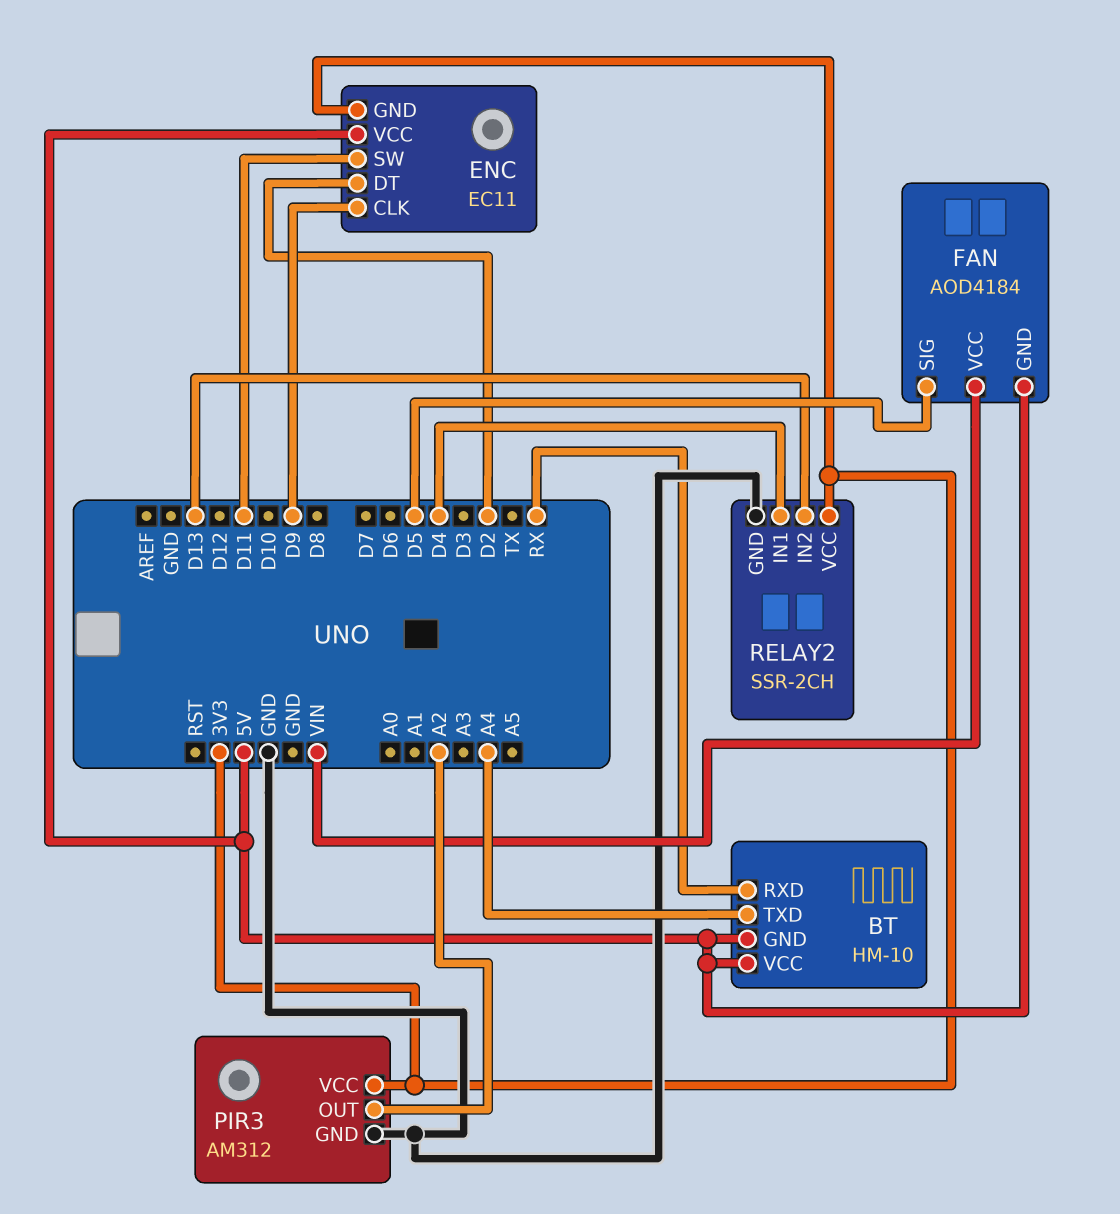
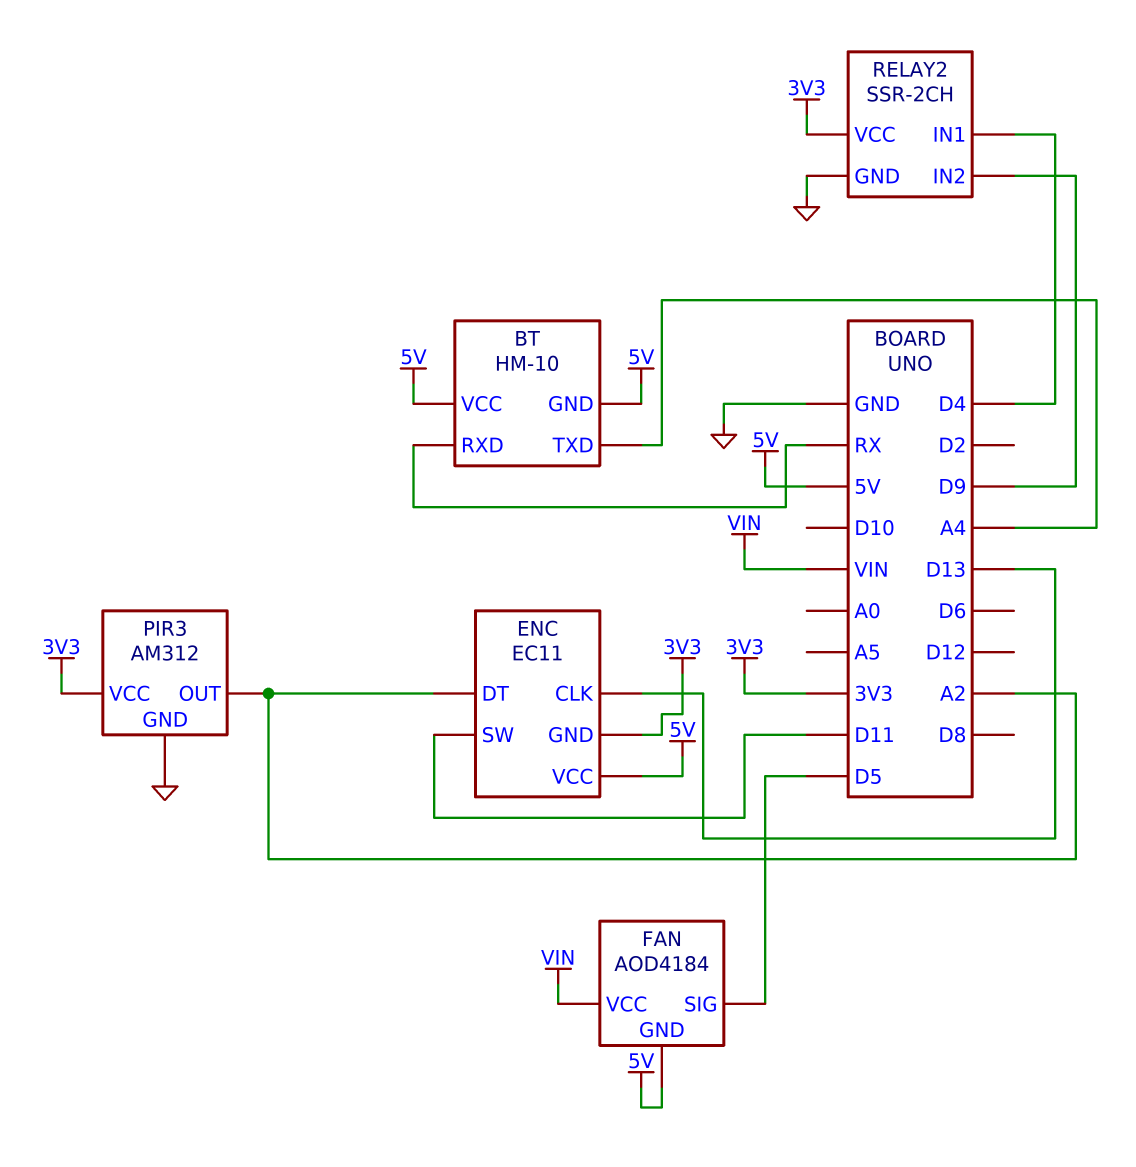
ENC pin CLK: D9 -> D13
ENC pin DT: D2 -> A2
RELAY2 pin IN2: D13 -> D9

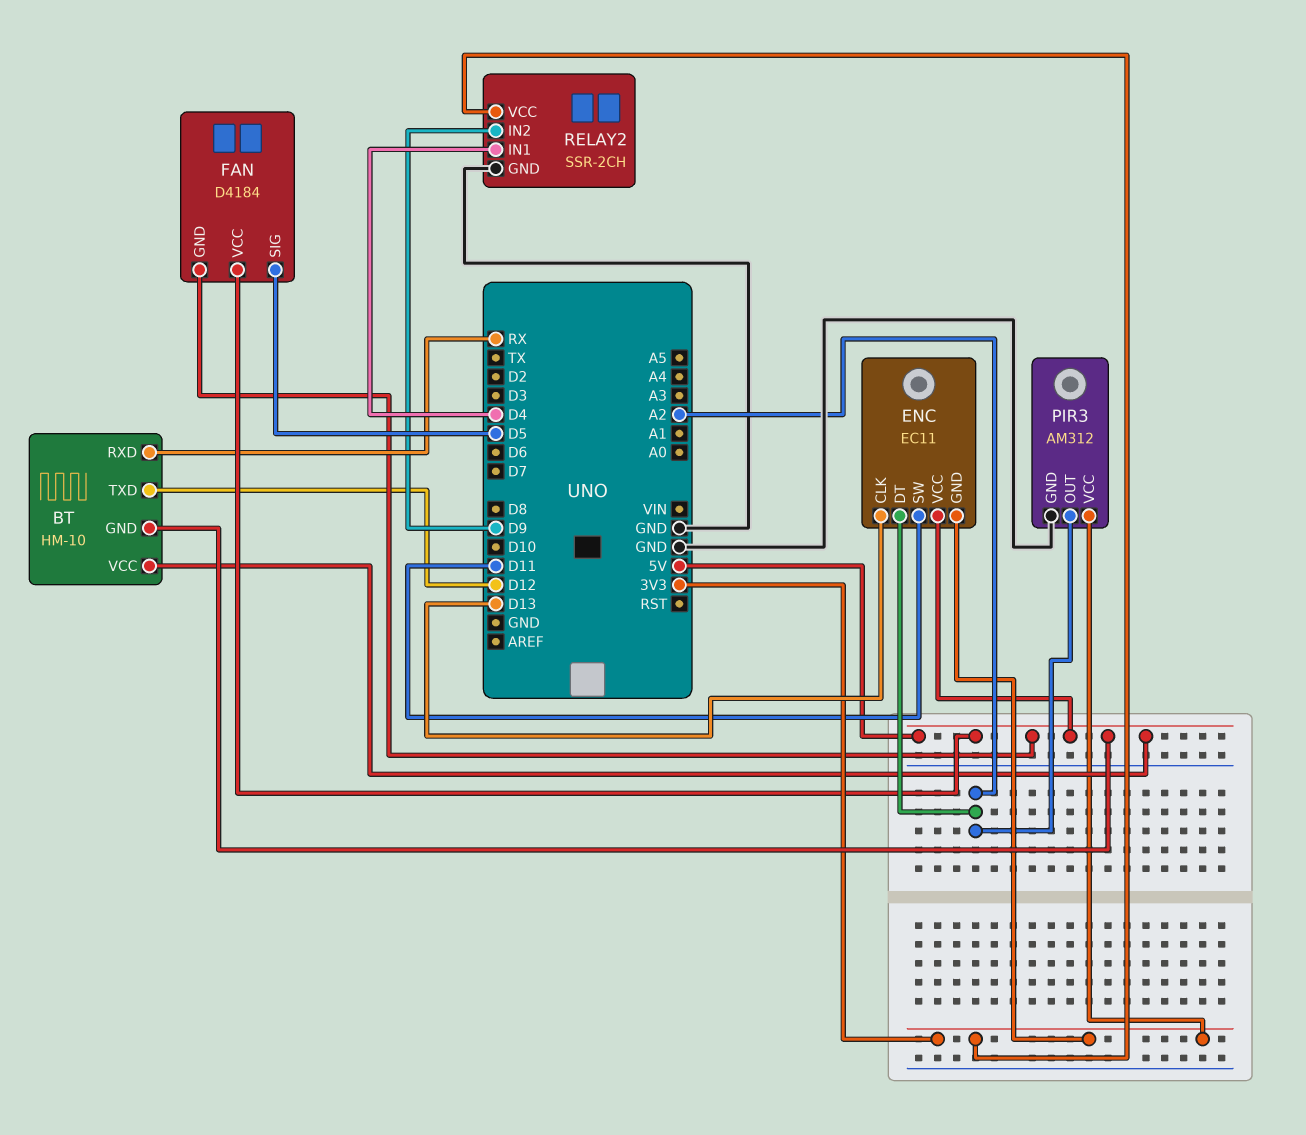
BT pin TXD: A4 -> D12
FAN: AOD4184 -> D4184
FAN pin VCC: VIN -> 5V

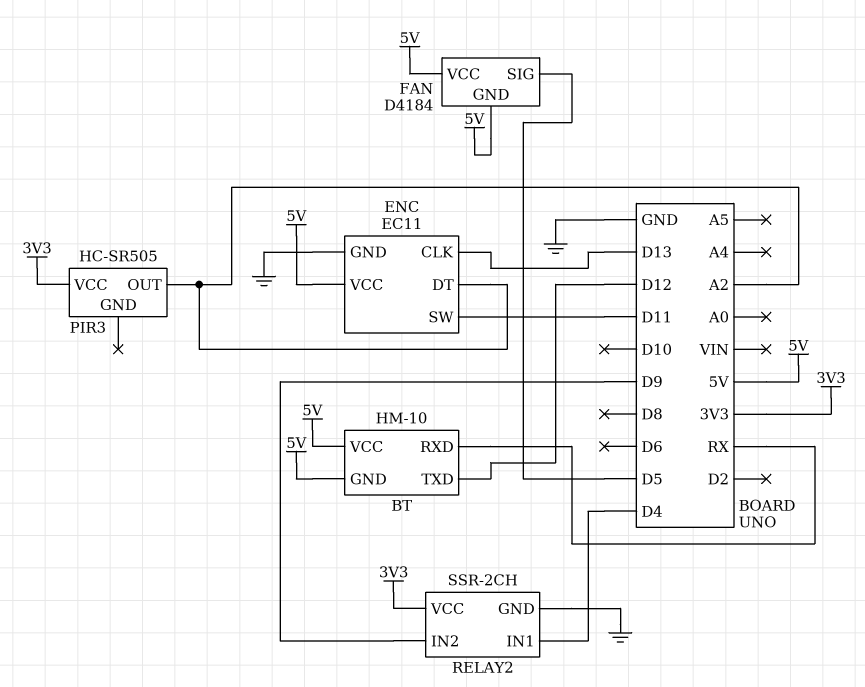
ENC pin GND: 3V3 -> GND
PIR3: AM312 -> HC-SR505
PIR3 pin GND: GND -> none

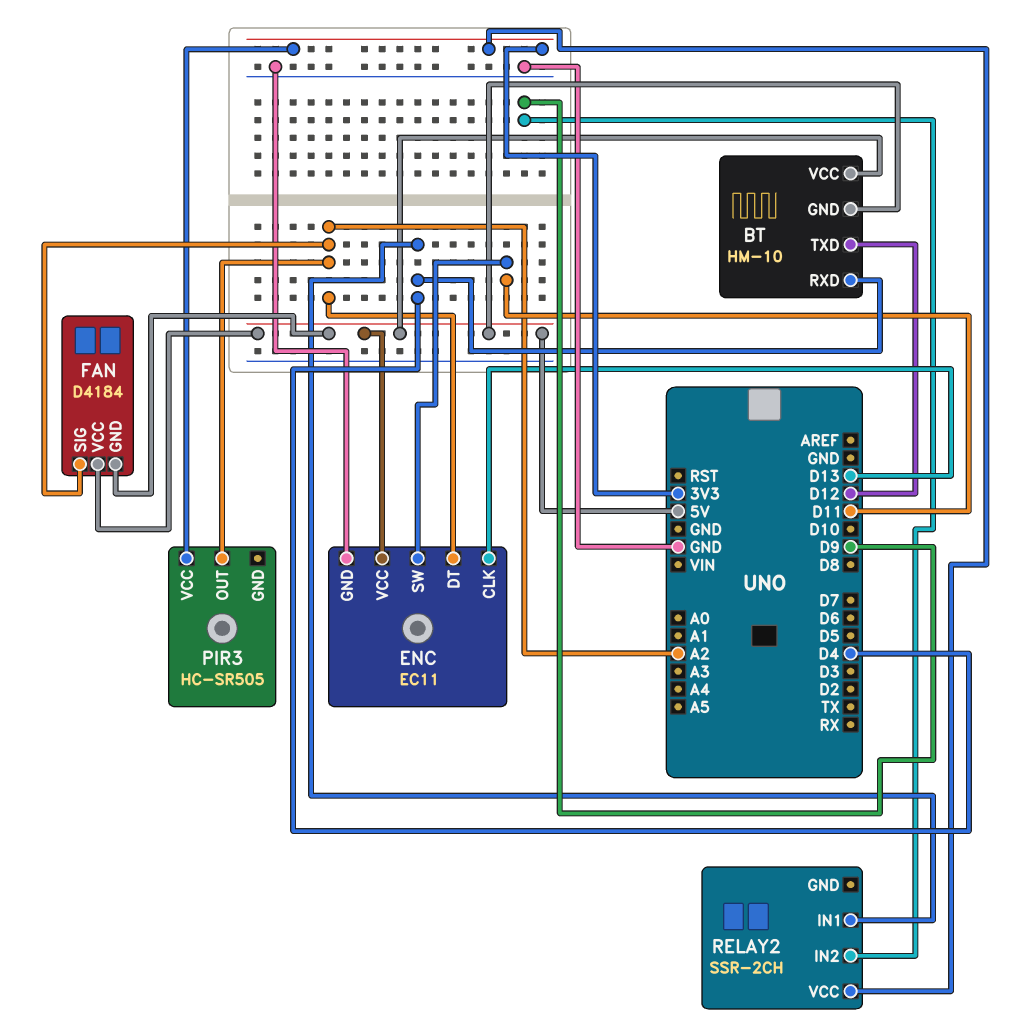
BT pin RXD: RX -> D4
FAN pin SIG: D5 -> A2
RELAY2 pin GND: GND -> none

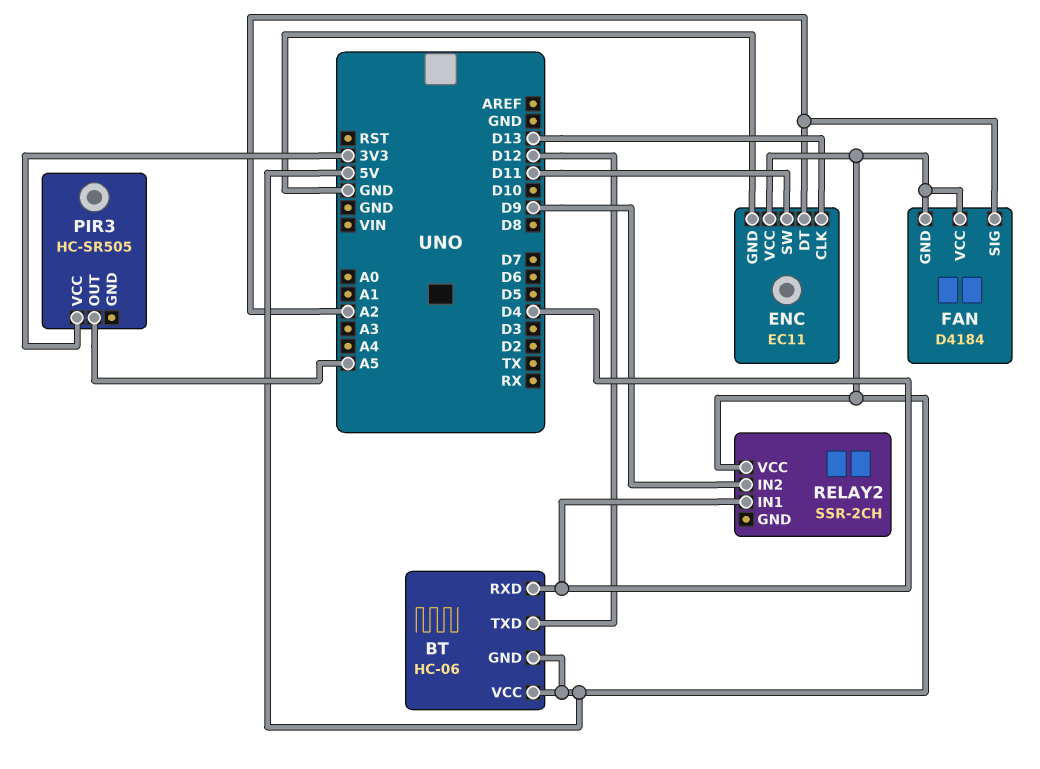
BT: HM-10 -> HC-06
PIR3 pin OUT: A2 -> A5
RELAY2 pin VCC: 3V3 -> 5V

